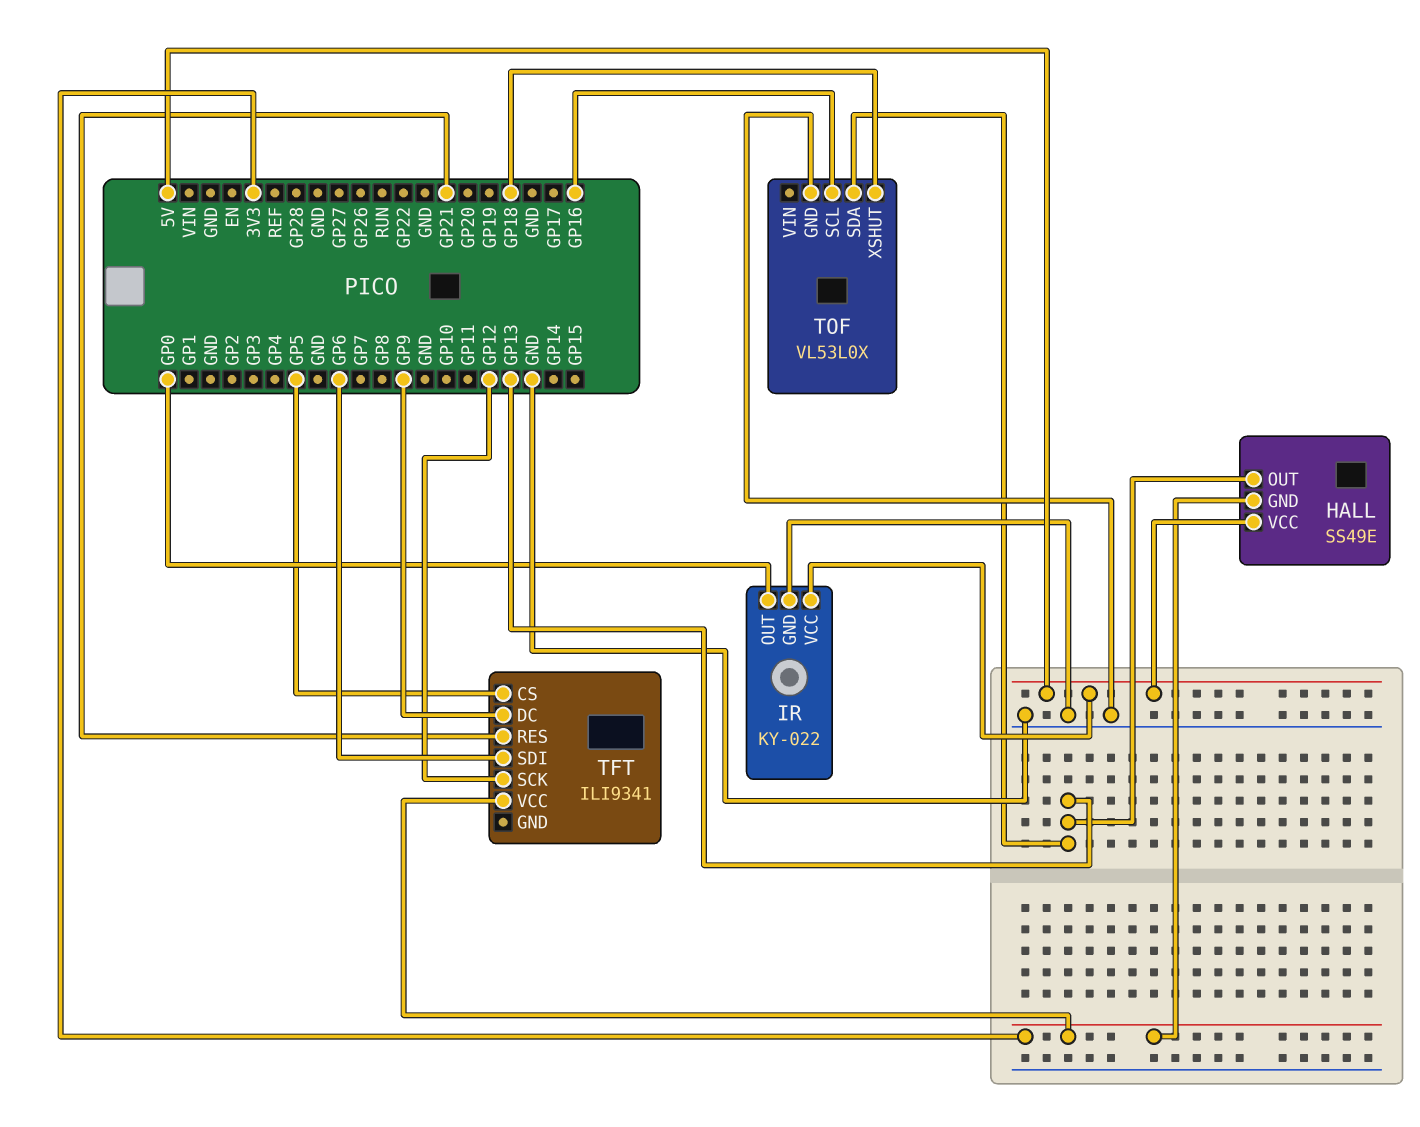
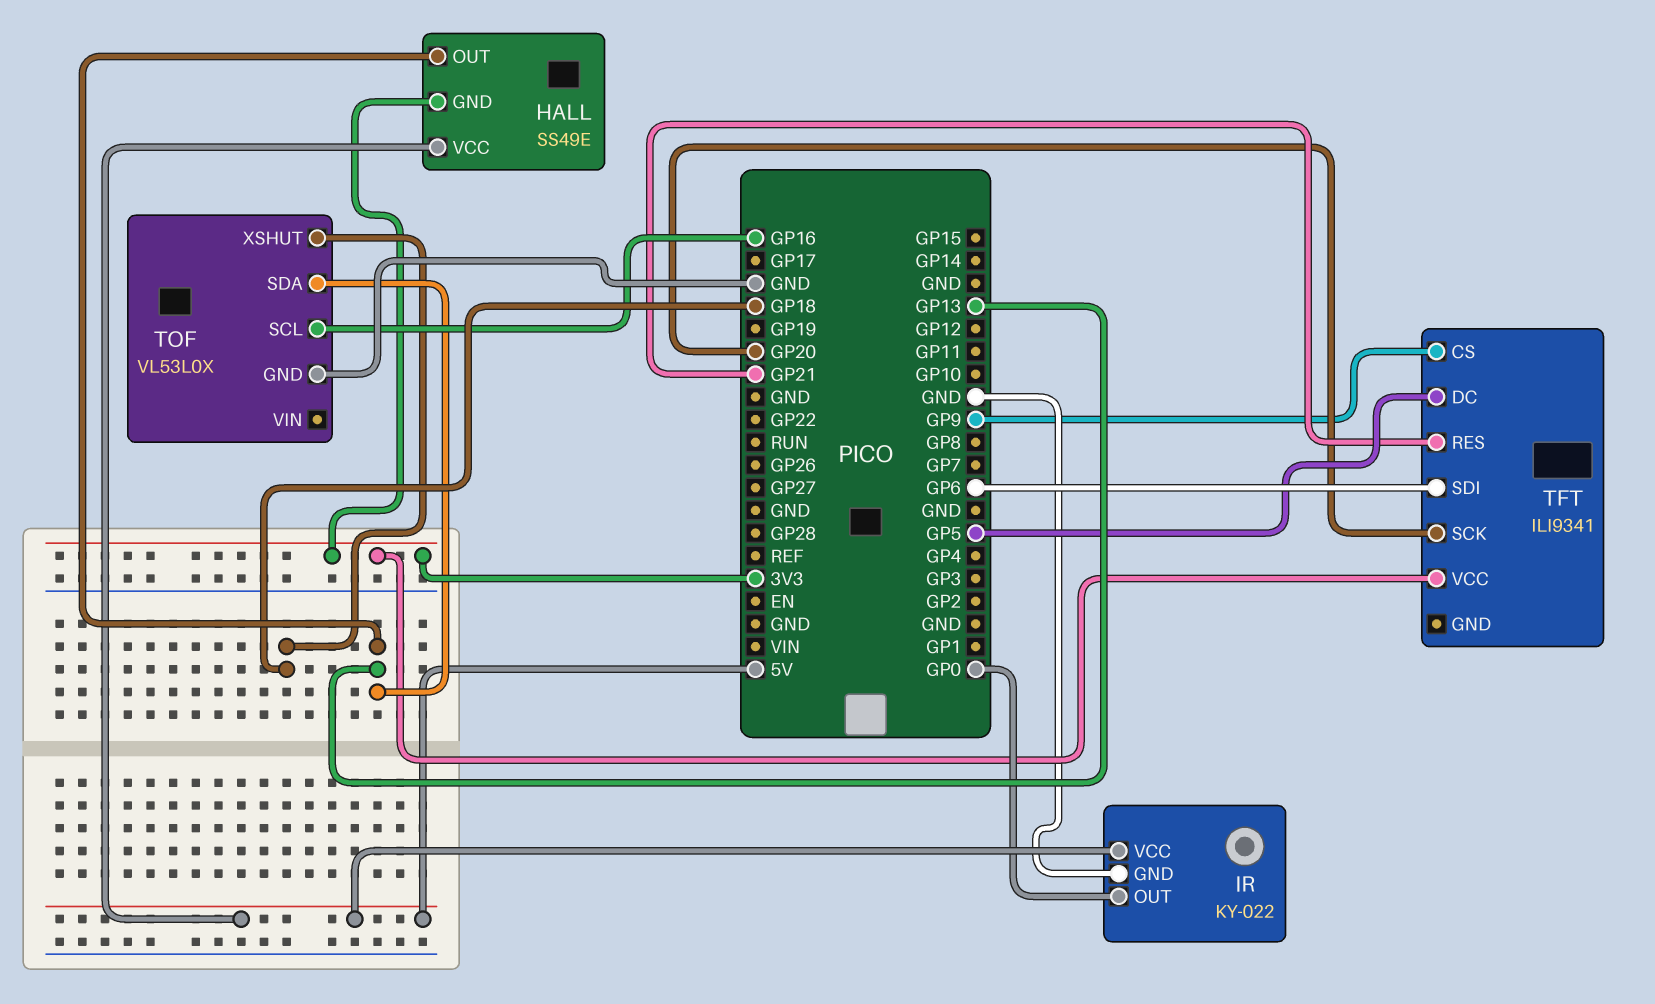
TFT pin CS: GP5 -> GP9
TFT pin DC: GP9 -> GP5
TFT pin SCK: GP12 -> GP20

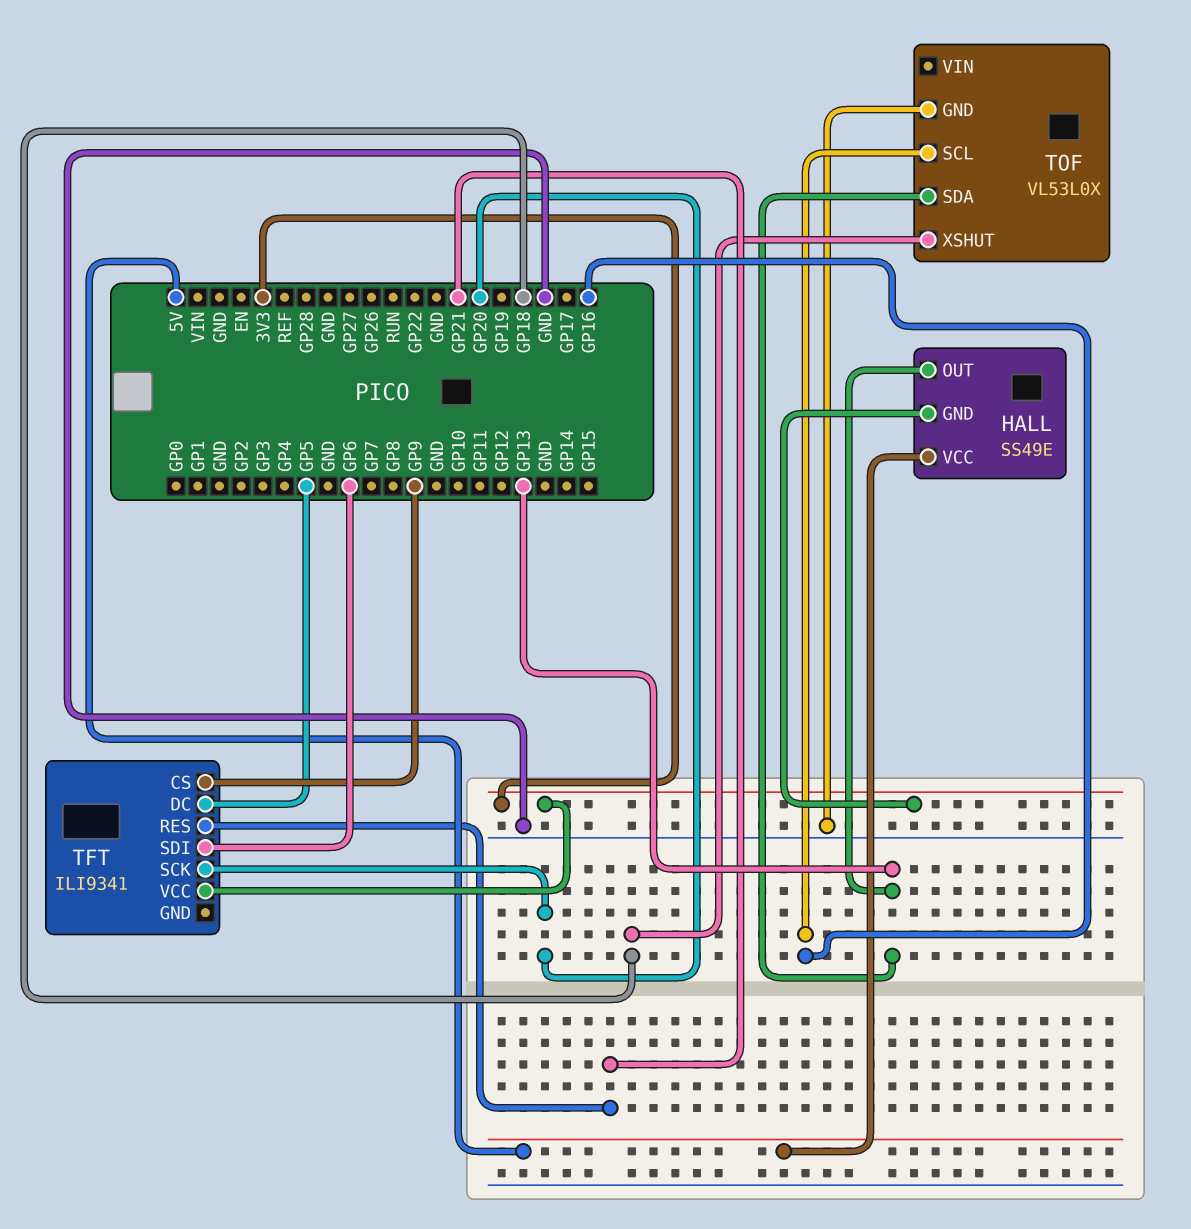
IR: KY-022 -> none
IR pin GND: GND -> none
IR pin OUT: GP0 -> none
IR pin VCC: 5V -> none

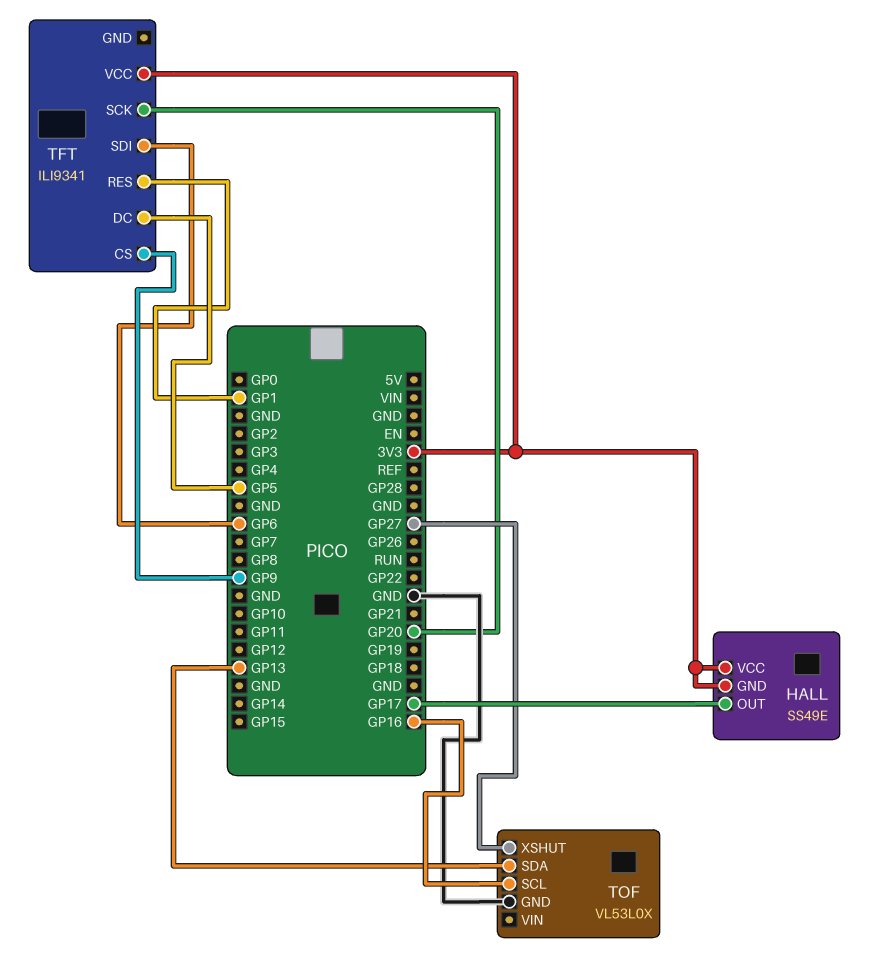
HALL pin OUT: GP13 -> GP17
HALL pin VCC: 5V -> 3V3
TFT pin RES: GP21 -> GP1
TOF pin XSHUT: GP18 -> GP27

